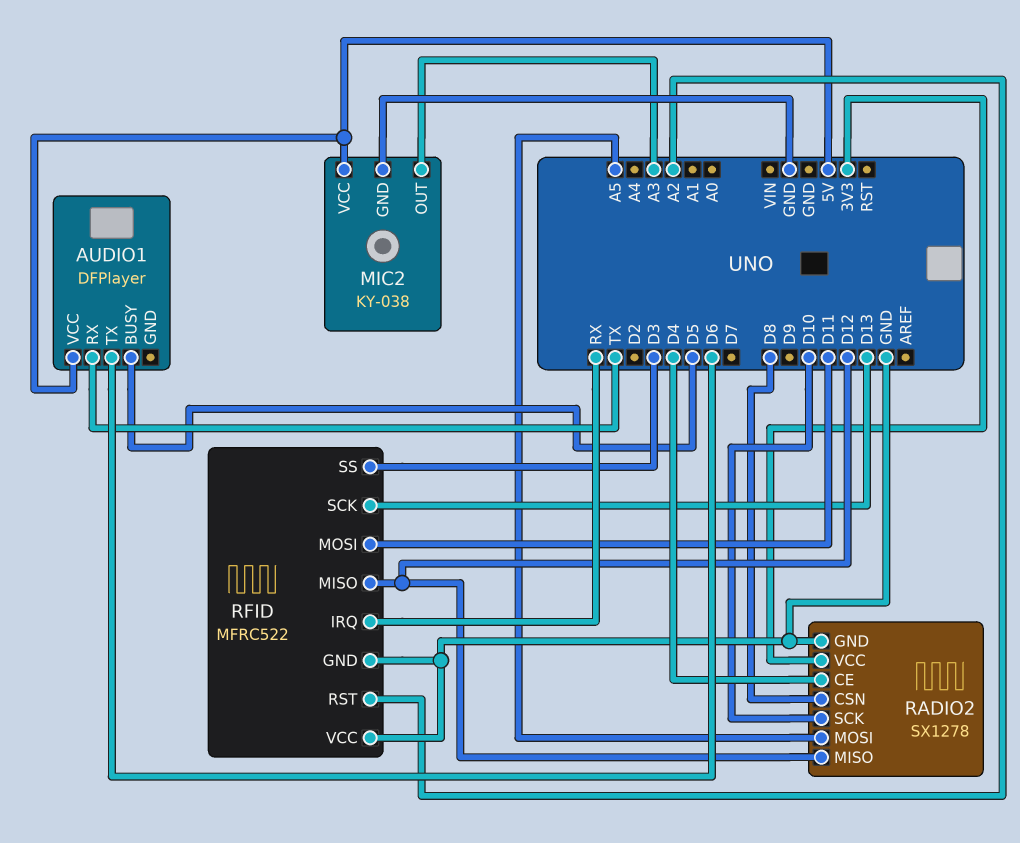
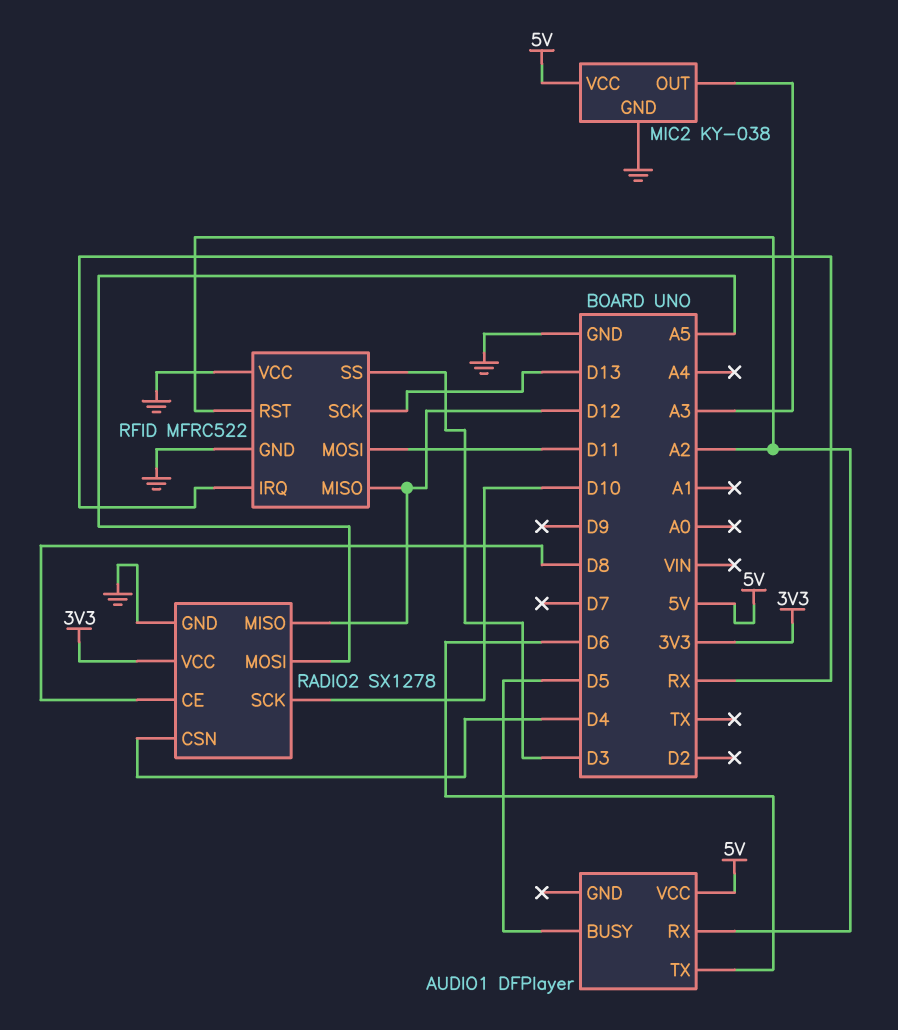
AUDIO1 pin RX: TX -> A2
RADIO2 pin CE: D4 -> D8
RADIO2 pin CSN: D8 -> D4

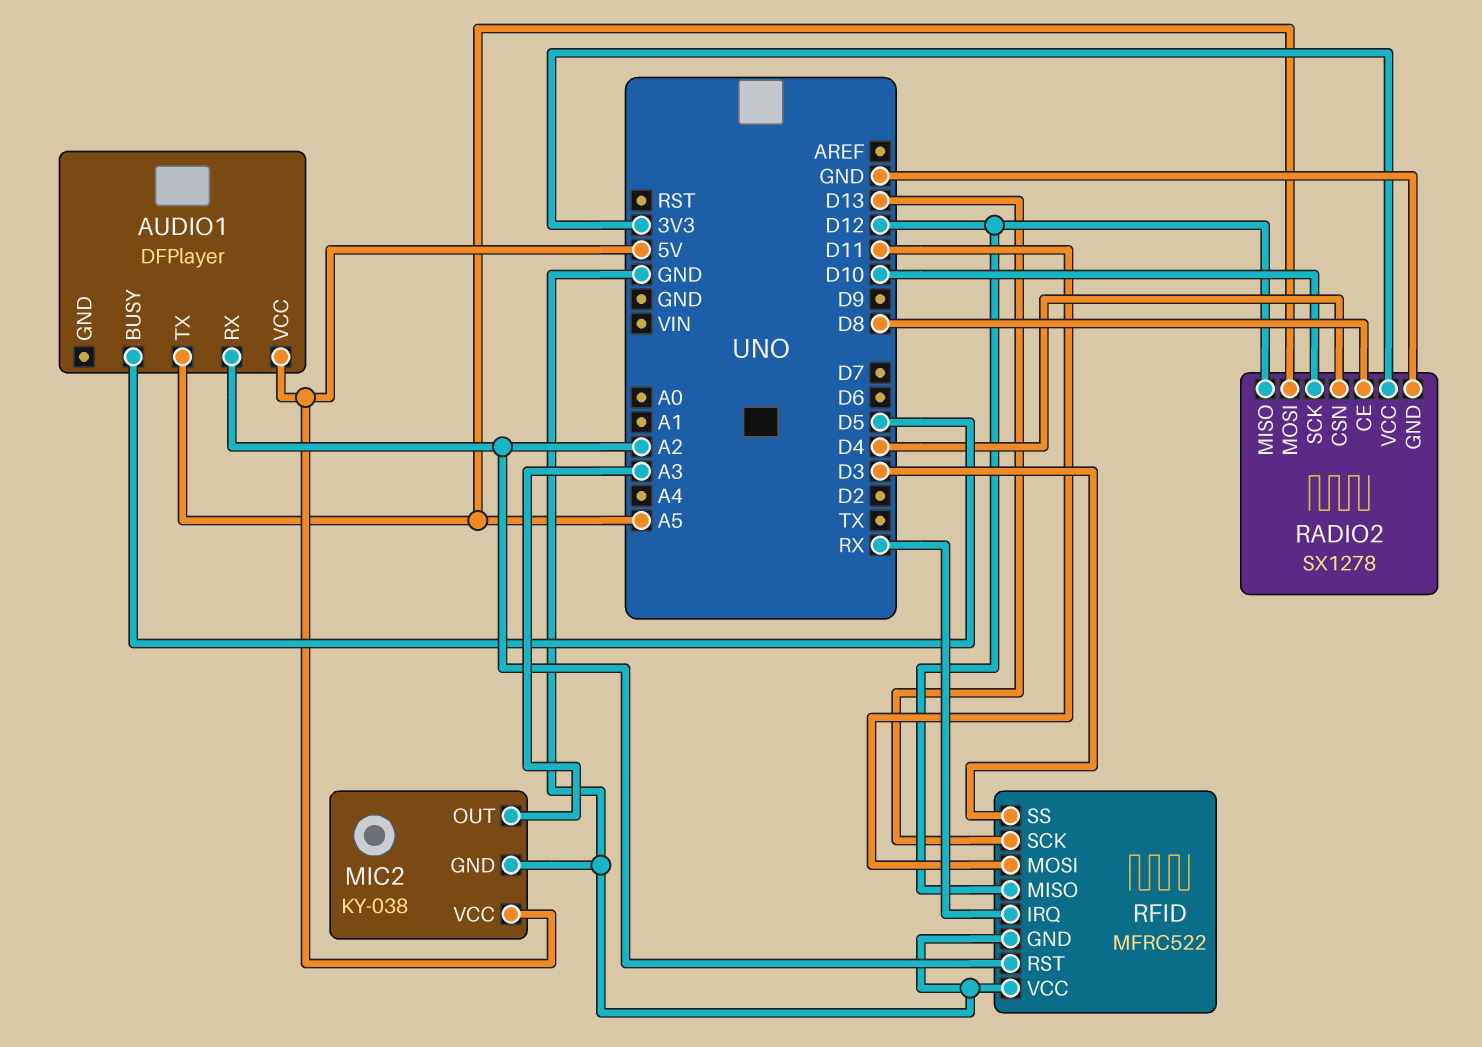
AUDIO1 pin TX: D6 -> A5

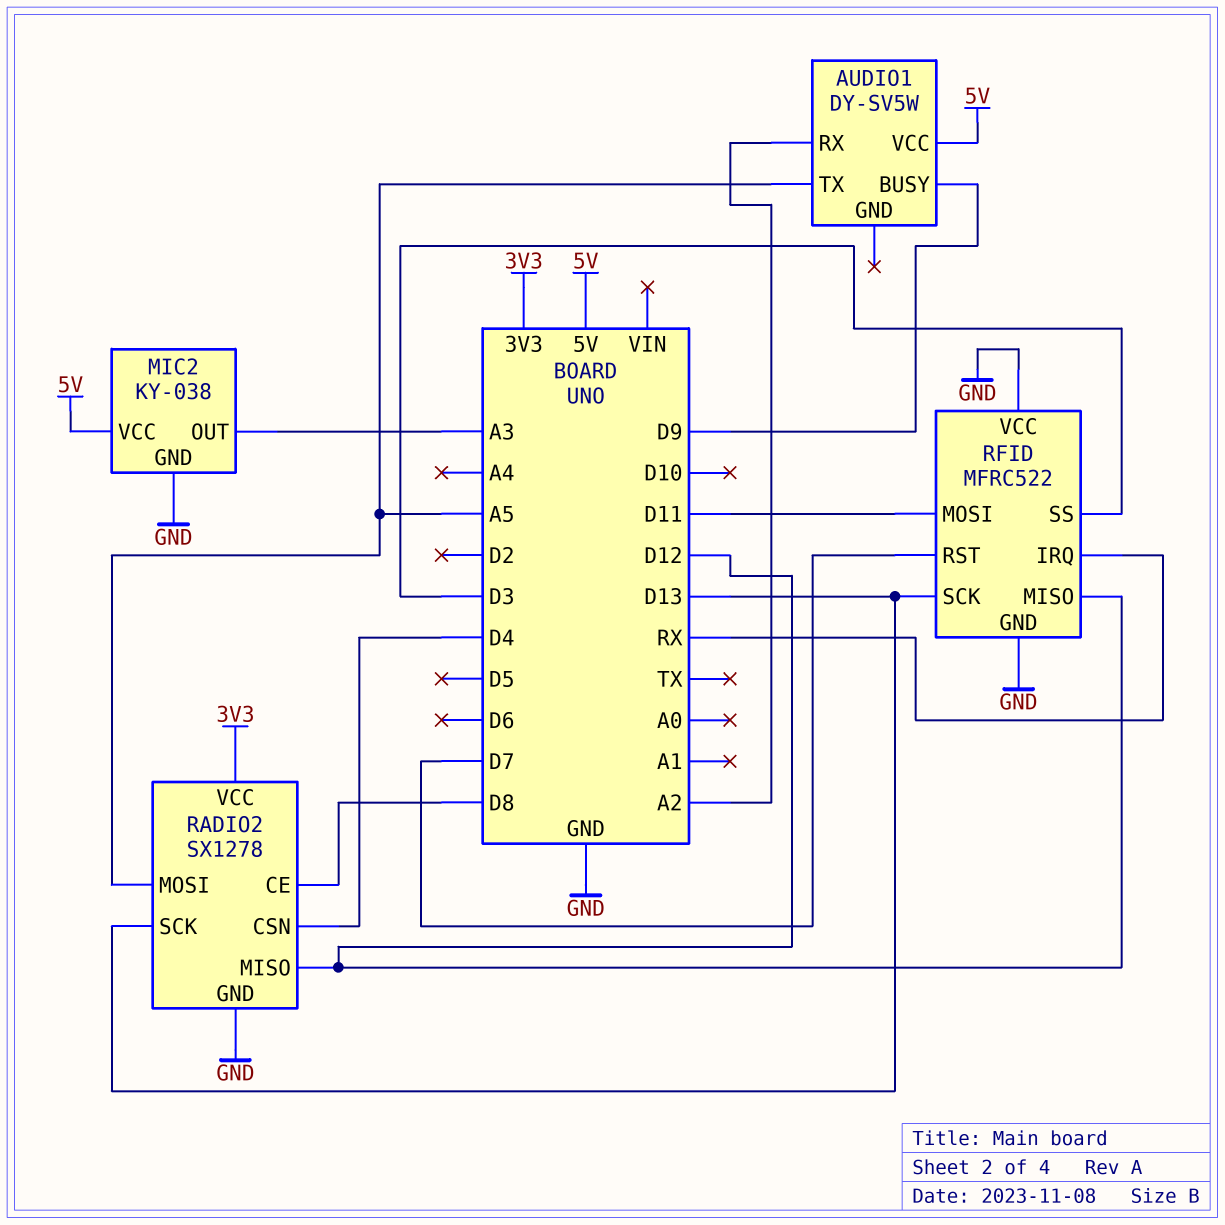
AUDIO1: DFPlayer -> DY-SV5W
AUDIO1 pin BUSY: D5 -> D9
RADIO2 pin SCK: D10 -> D13
RFID pin RST: A2 -> D7

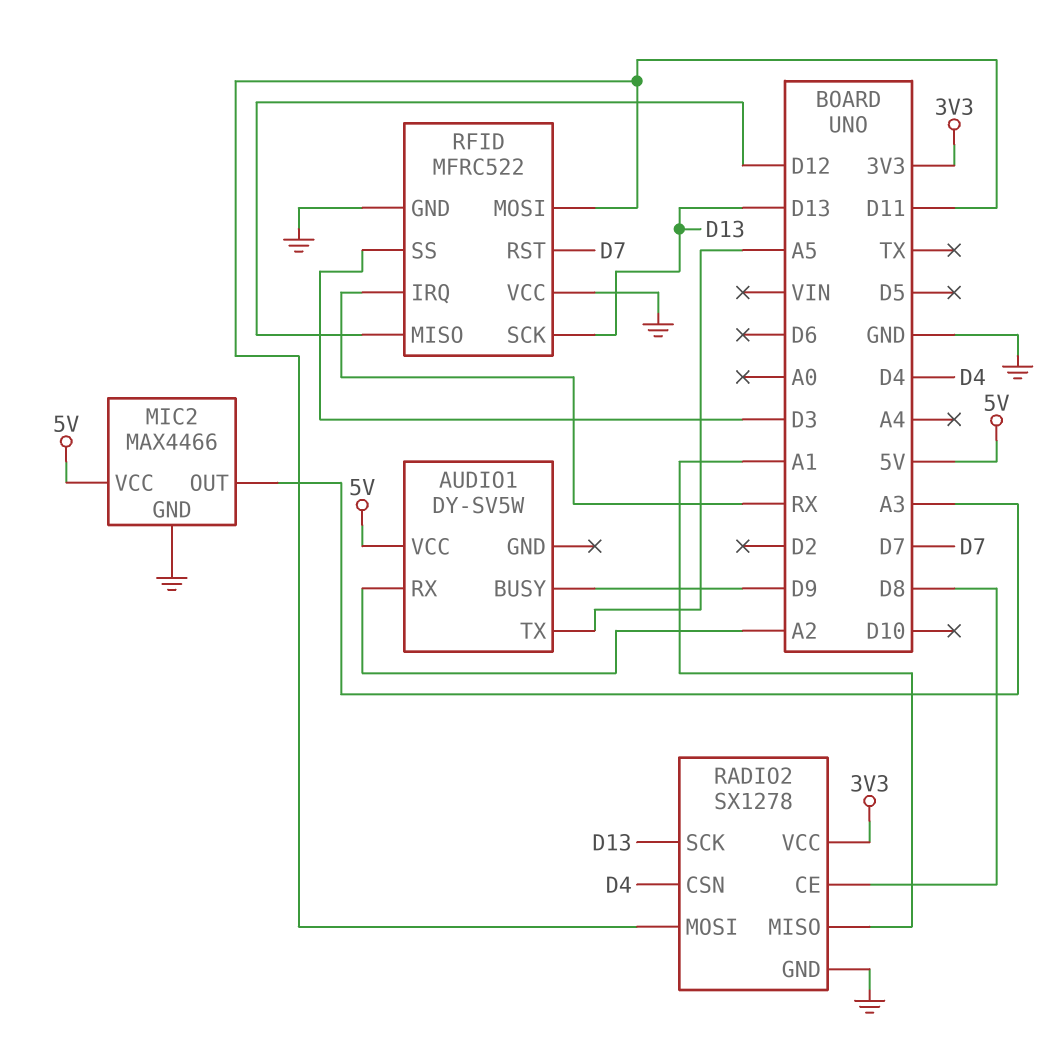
MIC2: KY-038 -> MAX4466
RADIO2 pin MISO: D12 -> A1
RADIO2 pin MOSI: A5 -> D11

